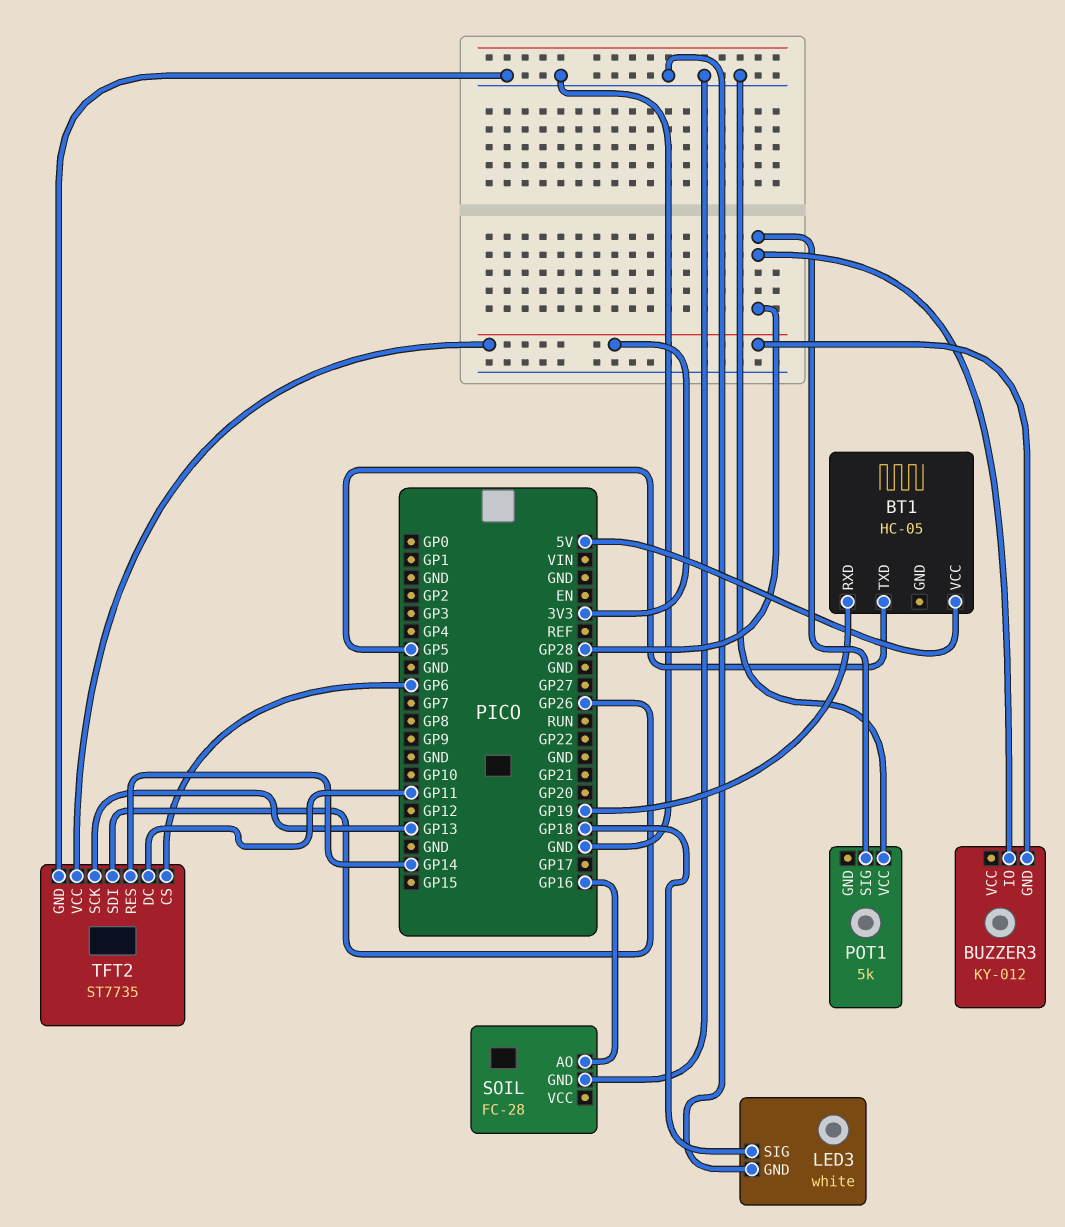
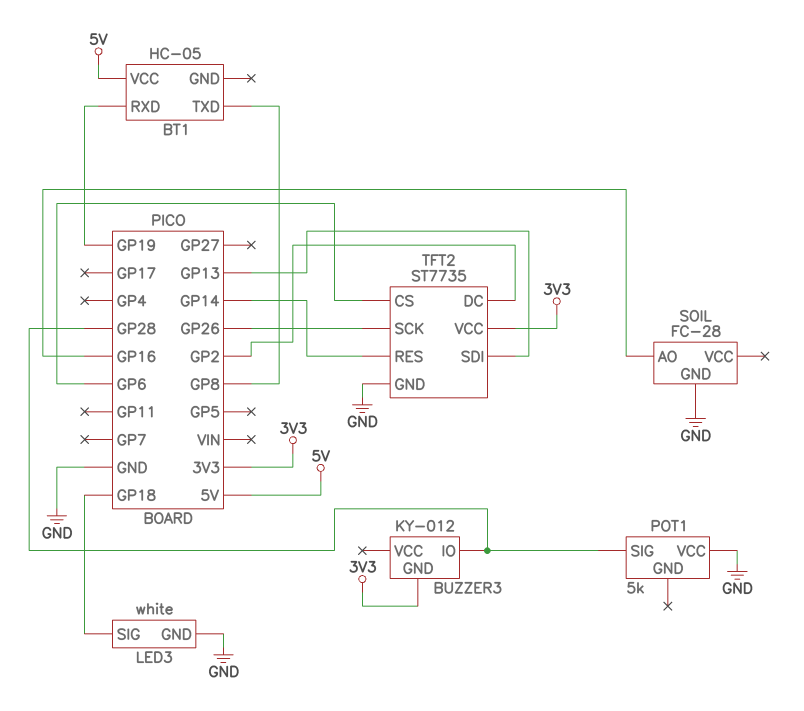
BT1 pin TXD: GP5 -> GP8
TFT2 pin DC: GP11 -> GP2
TFT2 pin SCK: GP13 -> GP26
TFT2 pin SDI: GP26 -> GP13

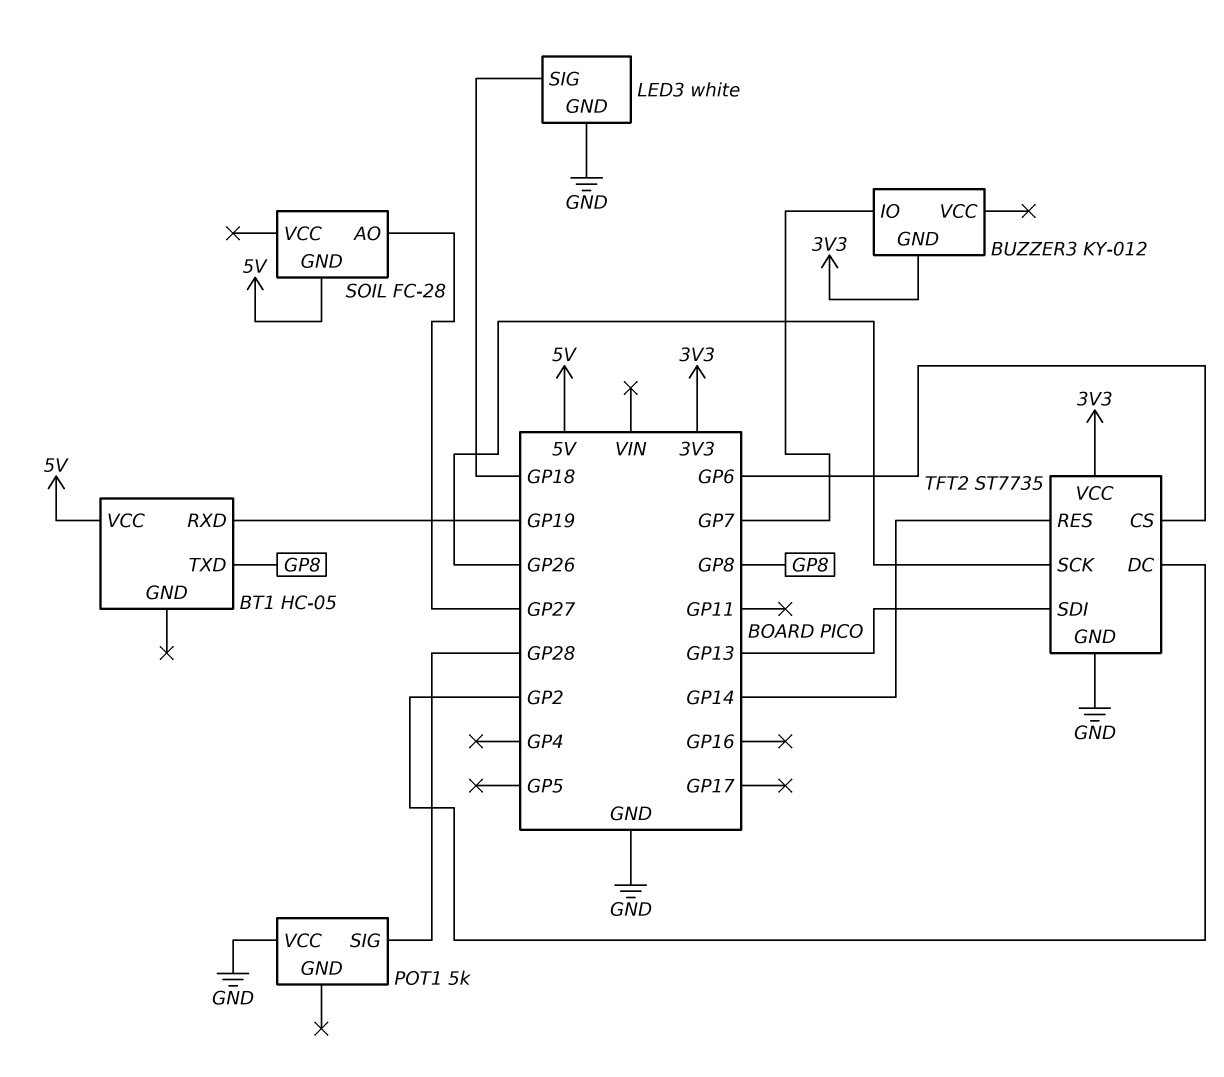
BUZZER3 pin IO: GP28 -> GP7
SOIL pin AO: GP16 -> GP27
SOIL pin GND: GND -> 5V

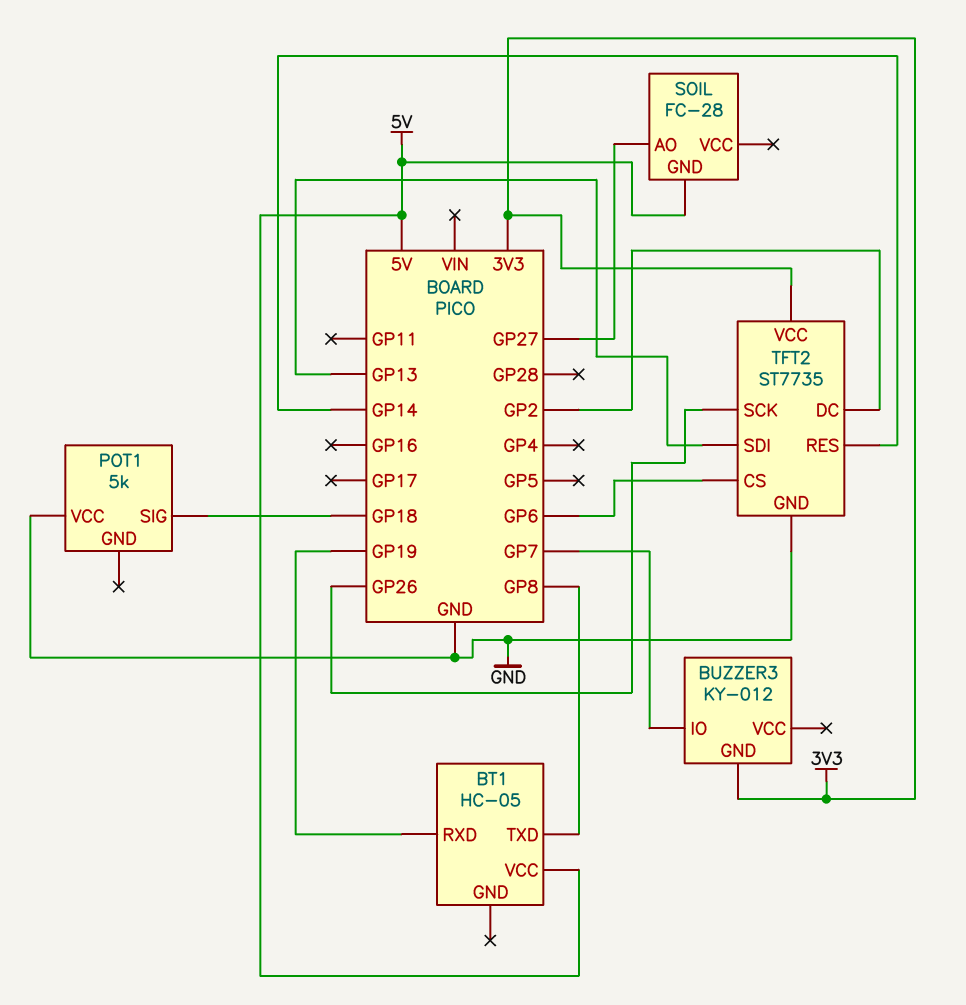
LED3: white -> none
LED3 pin GND: GND -> none
LED3 pin SIG: GP18 -> none
POT1 pin SIG: GP28 -> GP18

